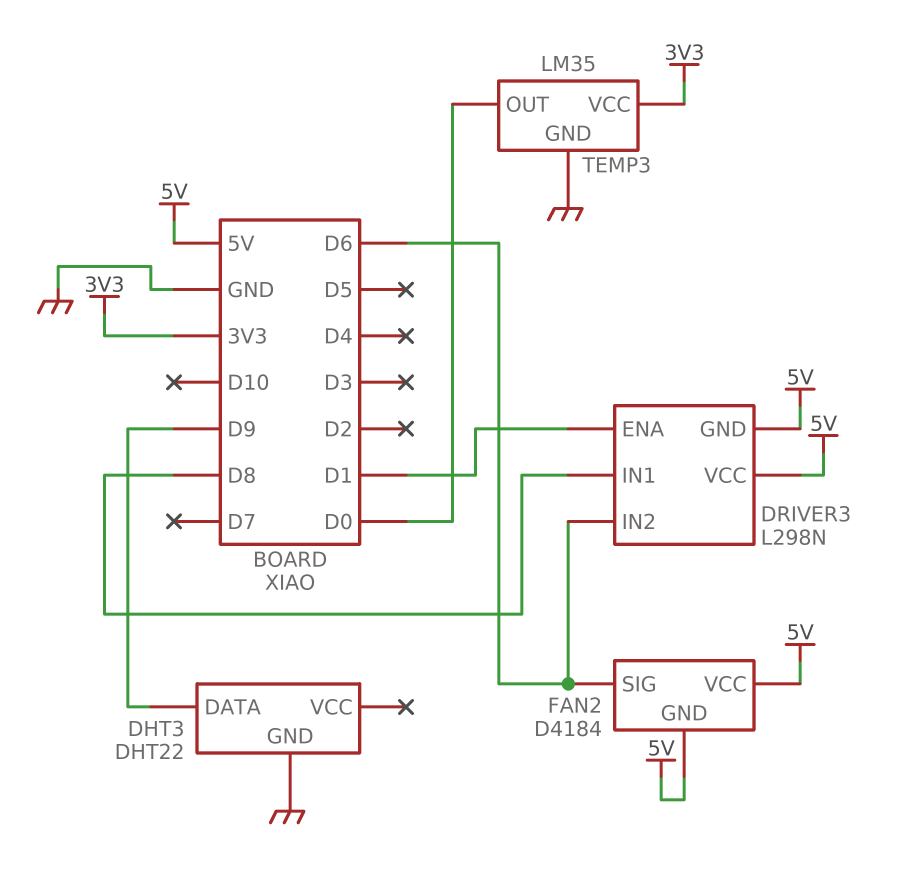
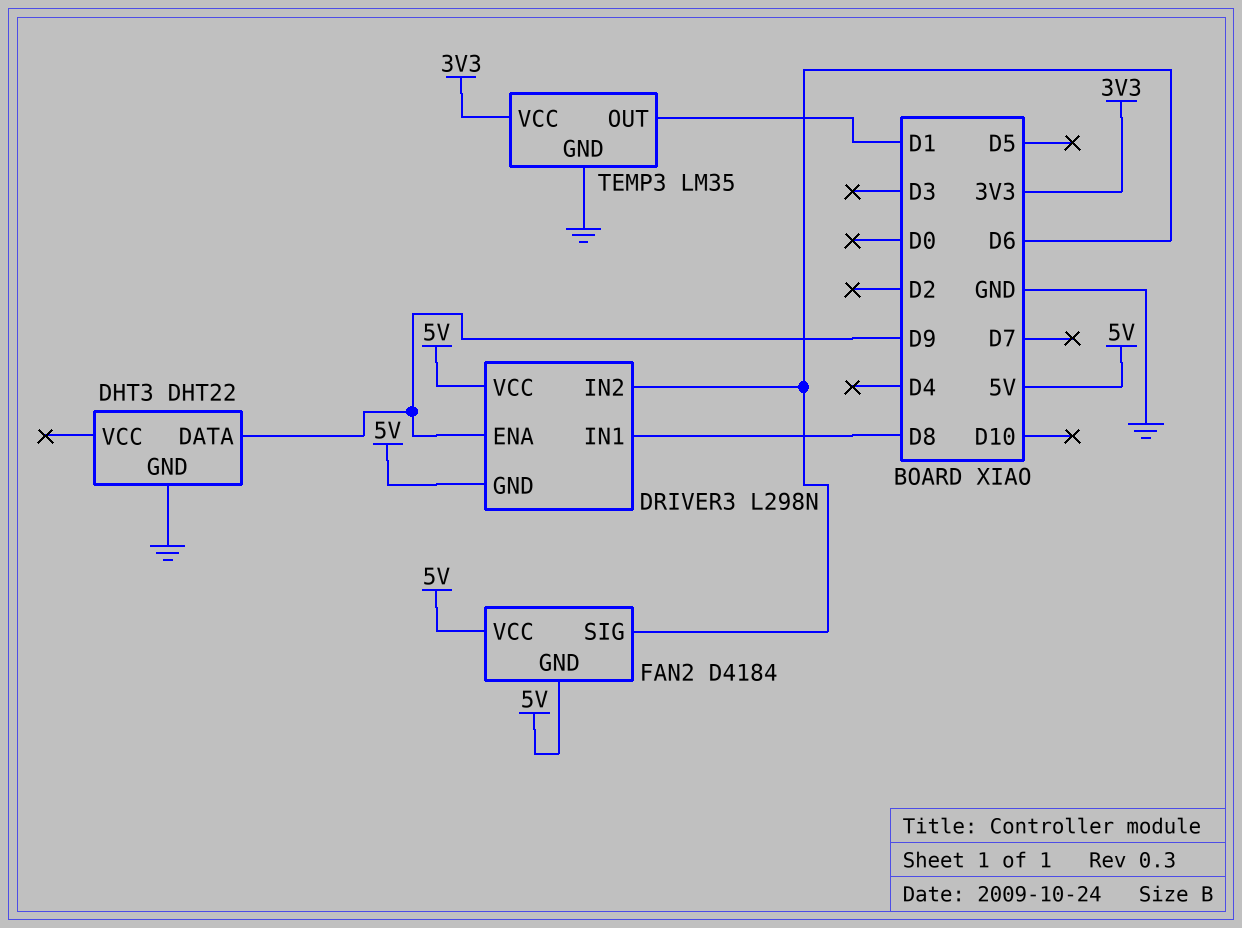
DRIVER3 pin ENA: D1 -> D9
TEMP3 pin OUT: D0 -> D1

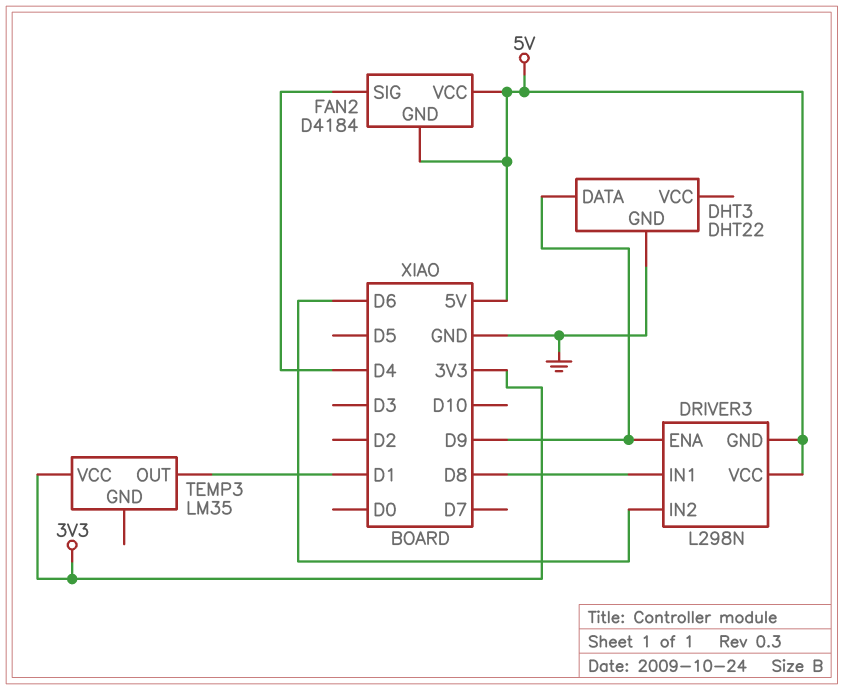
FAN2 pin SIG: D6 -> D4
TEMP3 pin GND: GND -> none

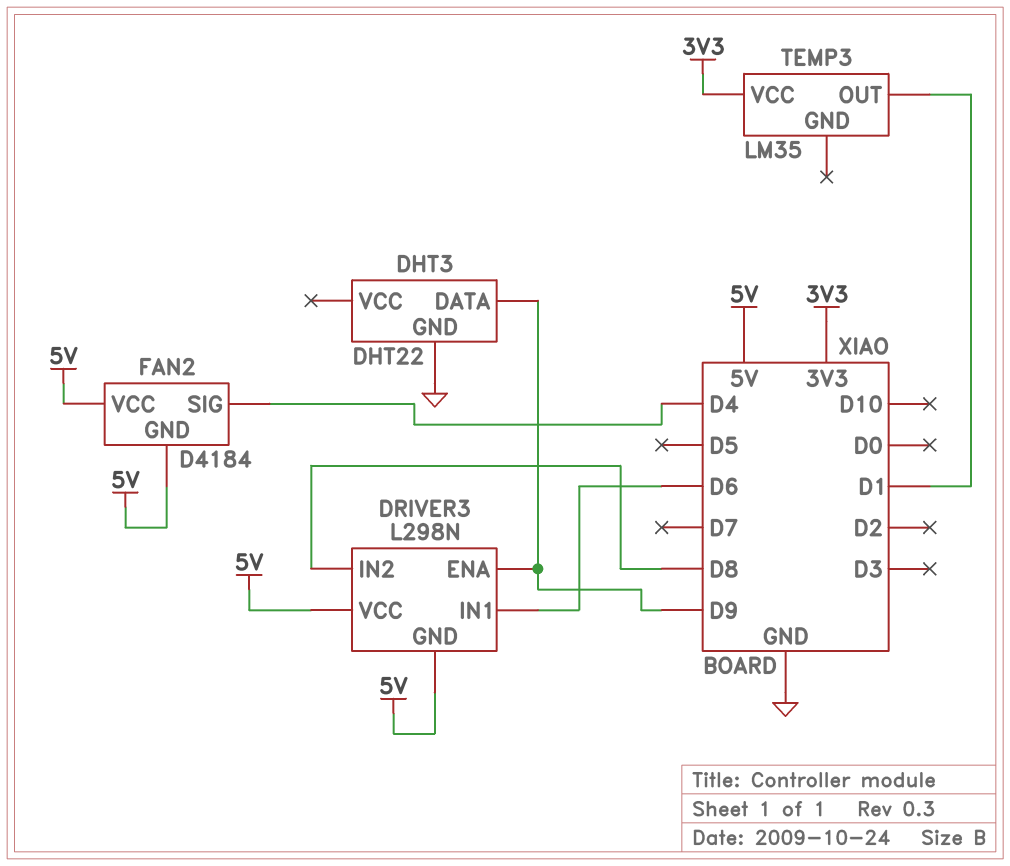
DRIVER3 pin IN1: D8 -> D6
DRIVER3 pin IN2: D6 -> D8

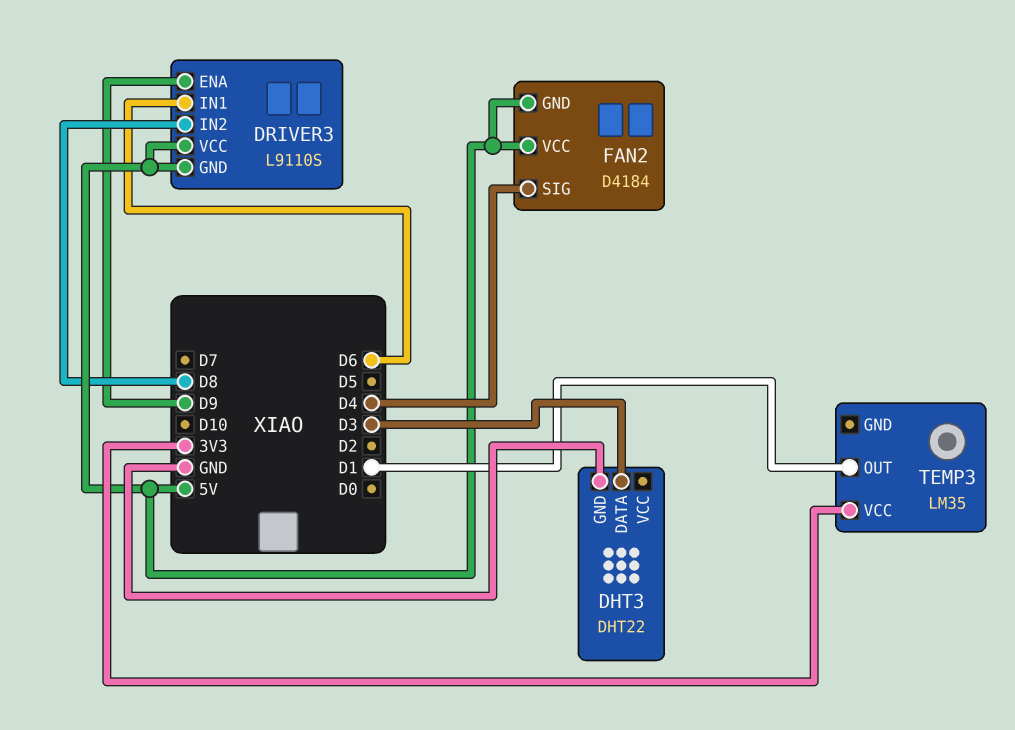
DHT3 pin DATA: D9 -> D3
DRIVER3: L298N -> L9110S

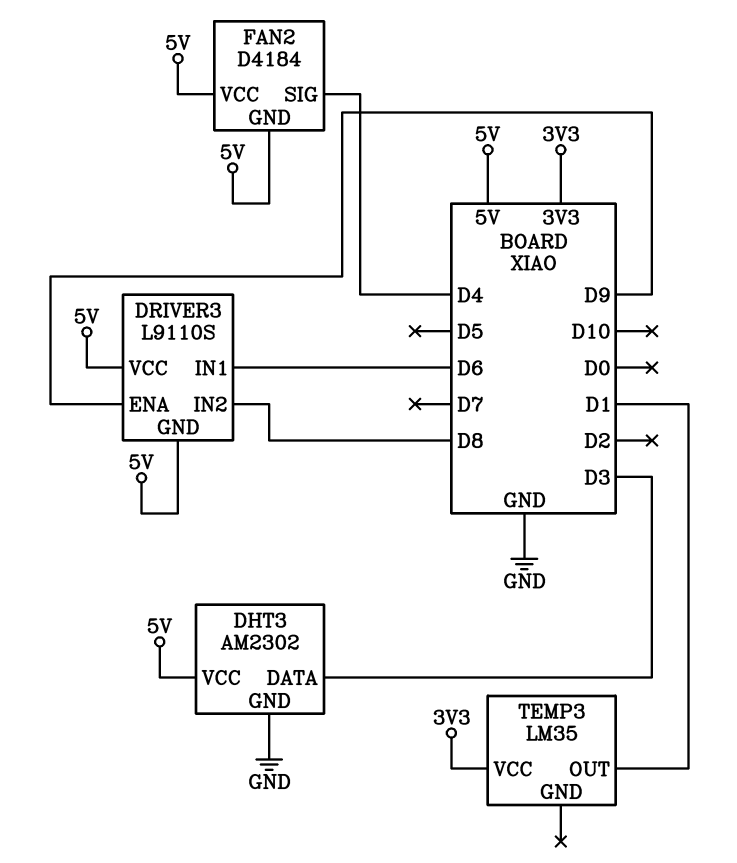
DHT3: DHT22 -> AM2302
DHT3 pin VCC: none -> 5V

